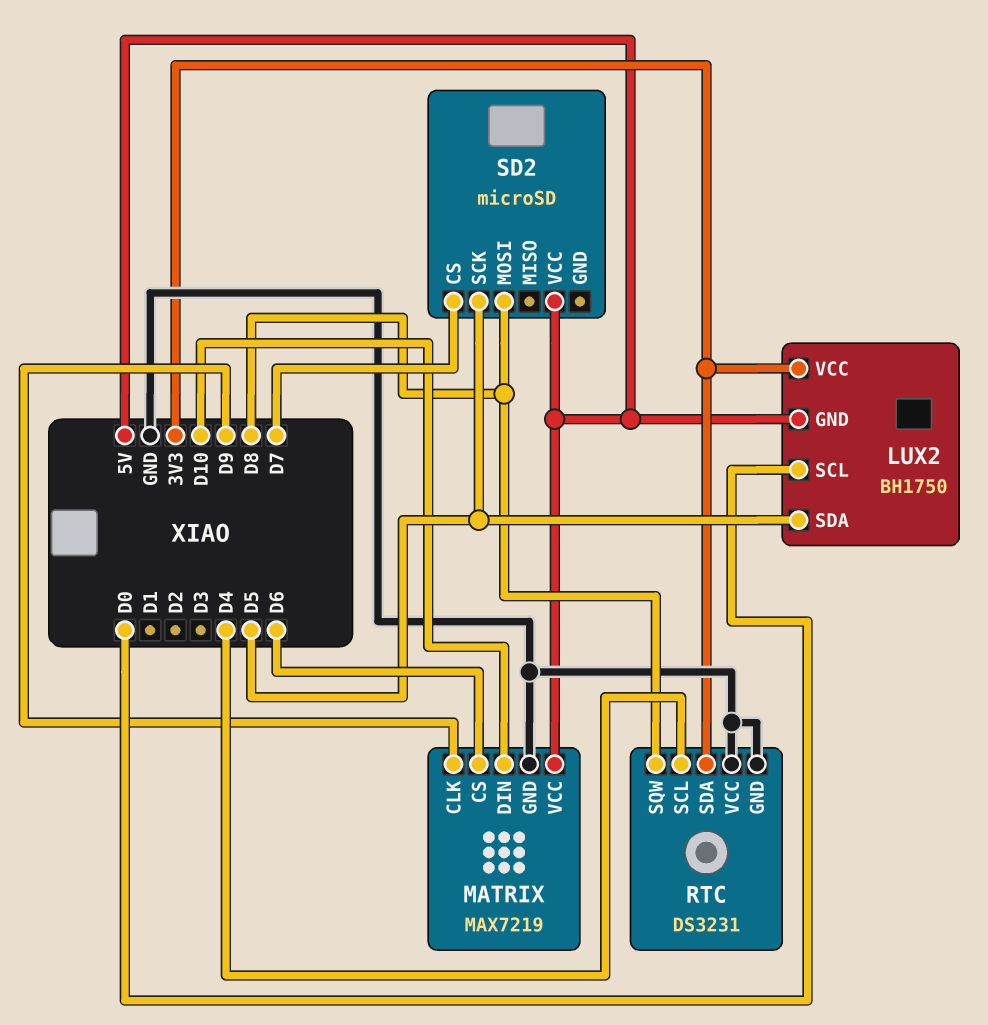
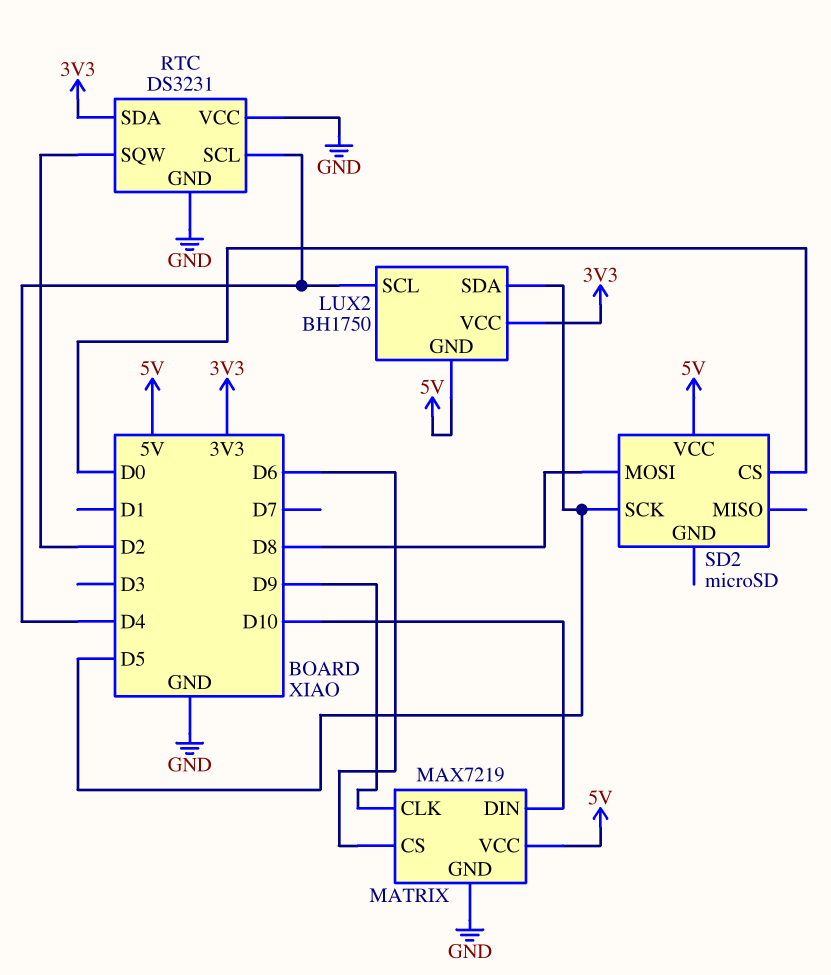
LUX2 pin SCL: D0 -> D4
RTC pin SQW: D8 -> D2
SD2 pin CS: D7 -> D0

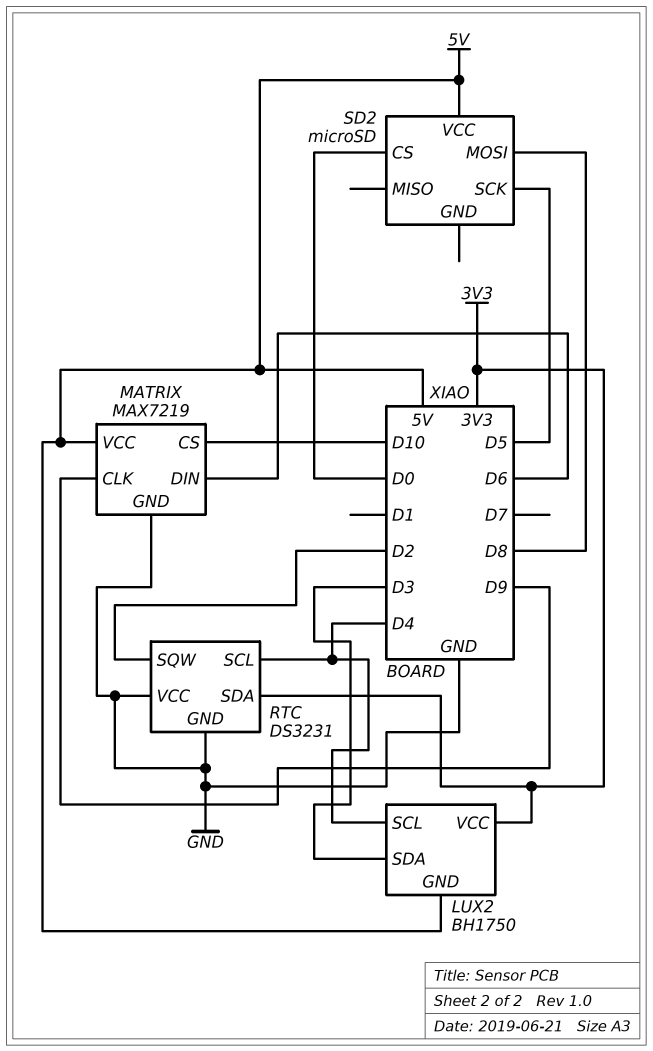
LUX2 pin SDA: D5 -> D3
MATRIX pin CS: D6 -> D10
MATRIX pin DIN: D10 -> D6

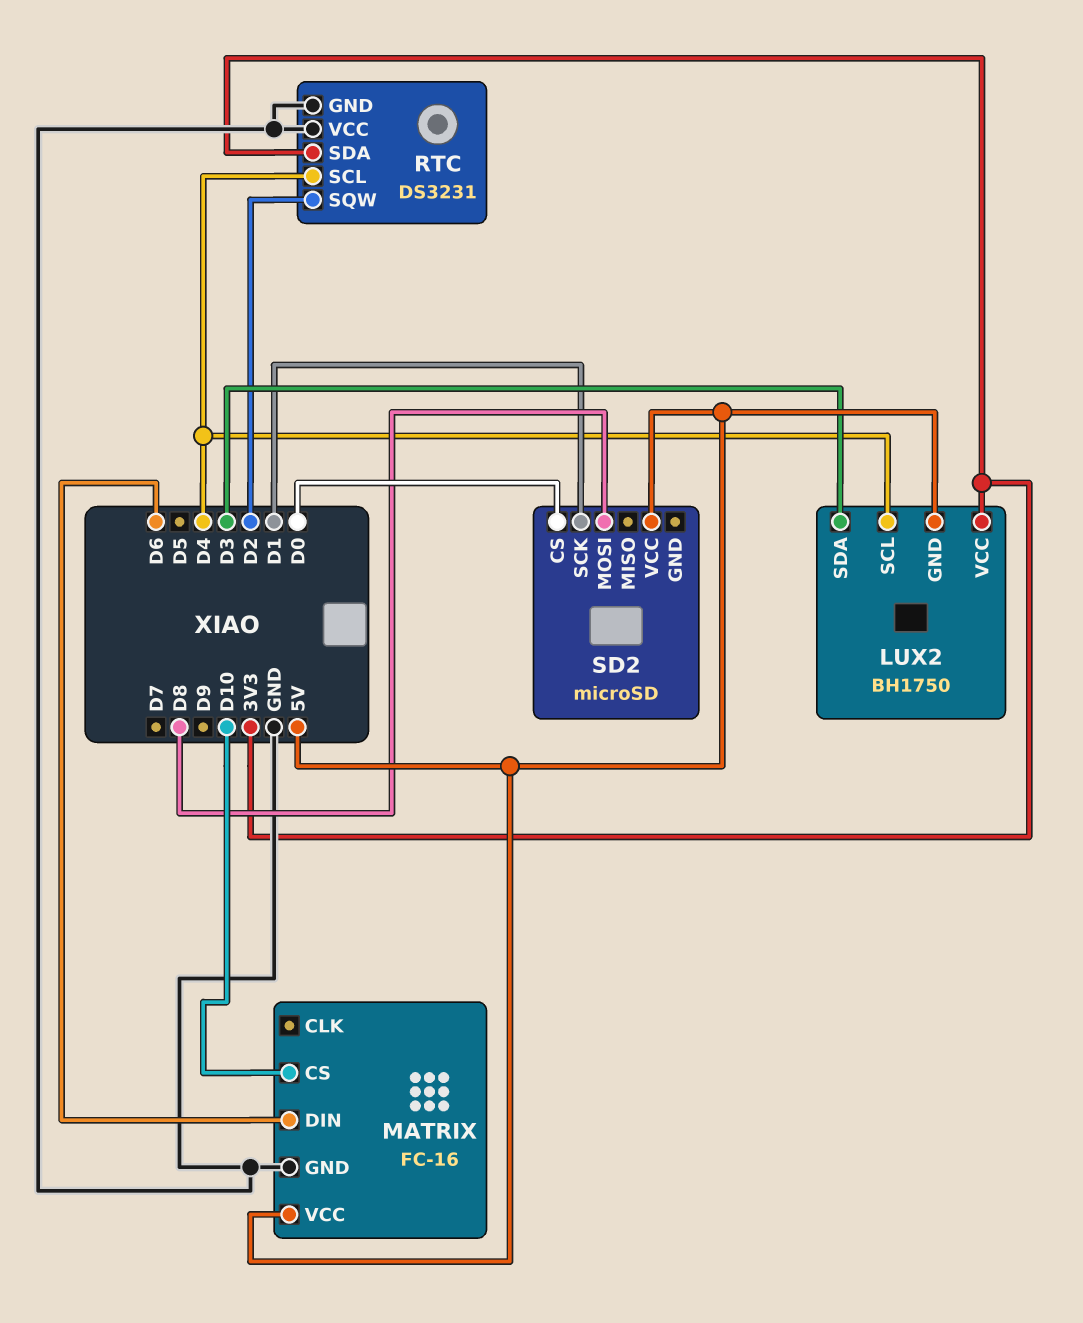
MATRIX: MAX7219 -> FC-16
MATRIX pin CLK: D9 -> none
SD2 pin SCK: D5 -> D1

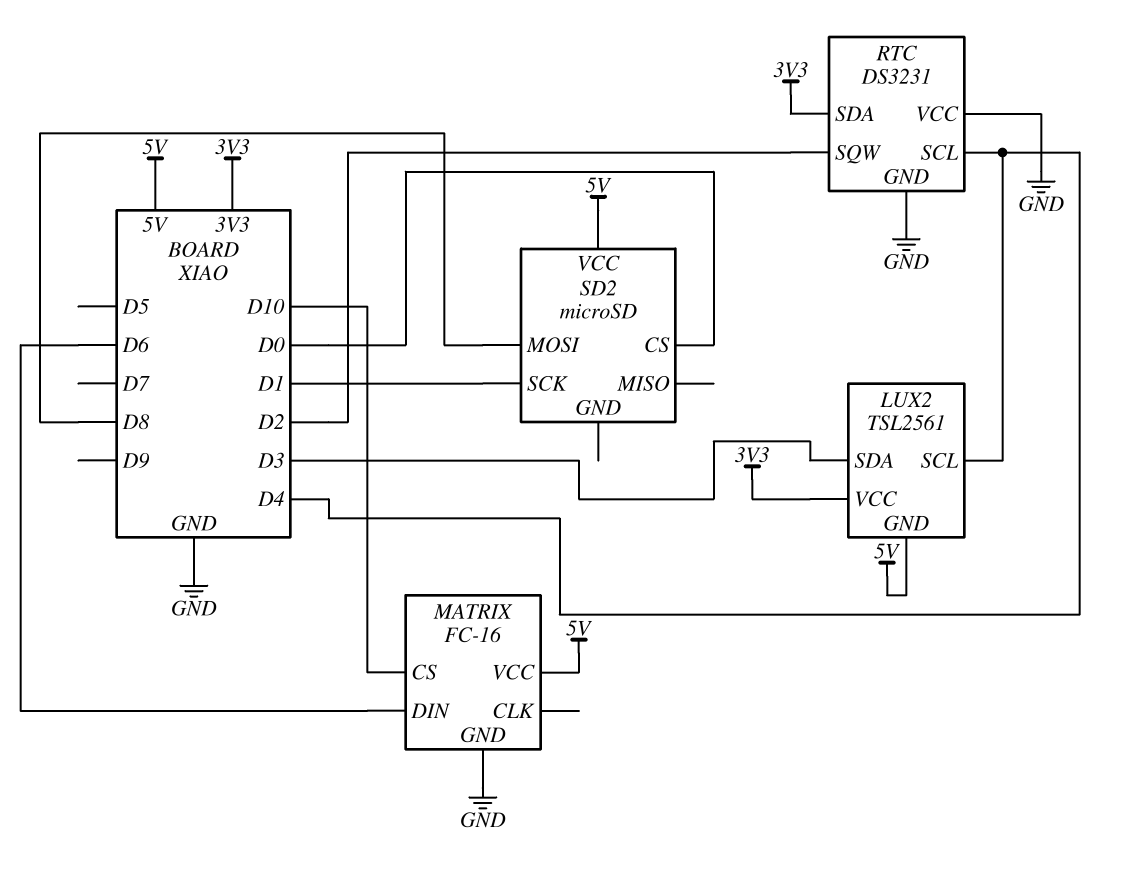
LUX2: BH1750 -> TSL2561

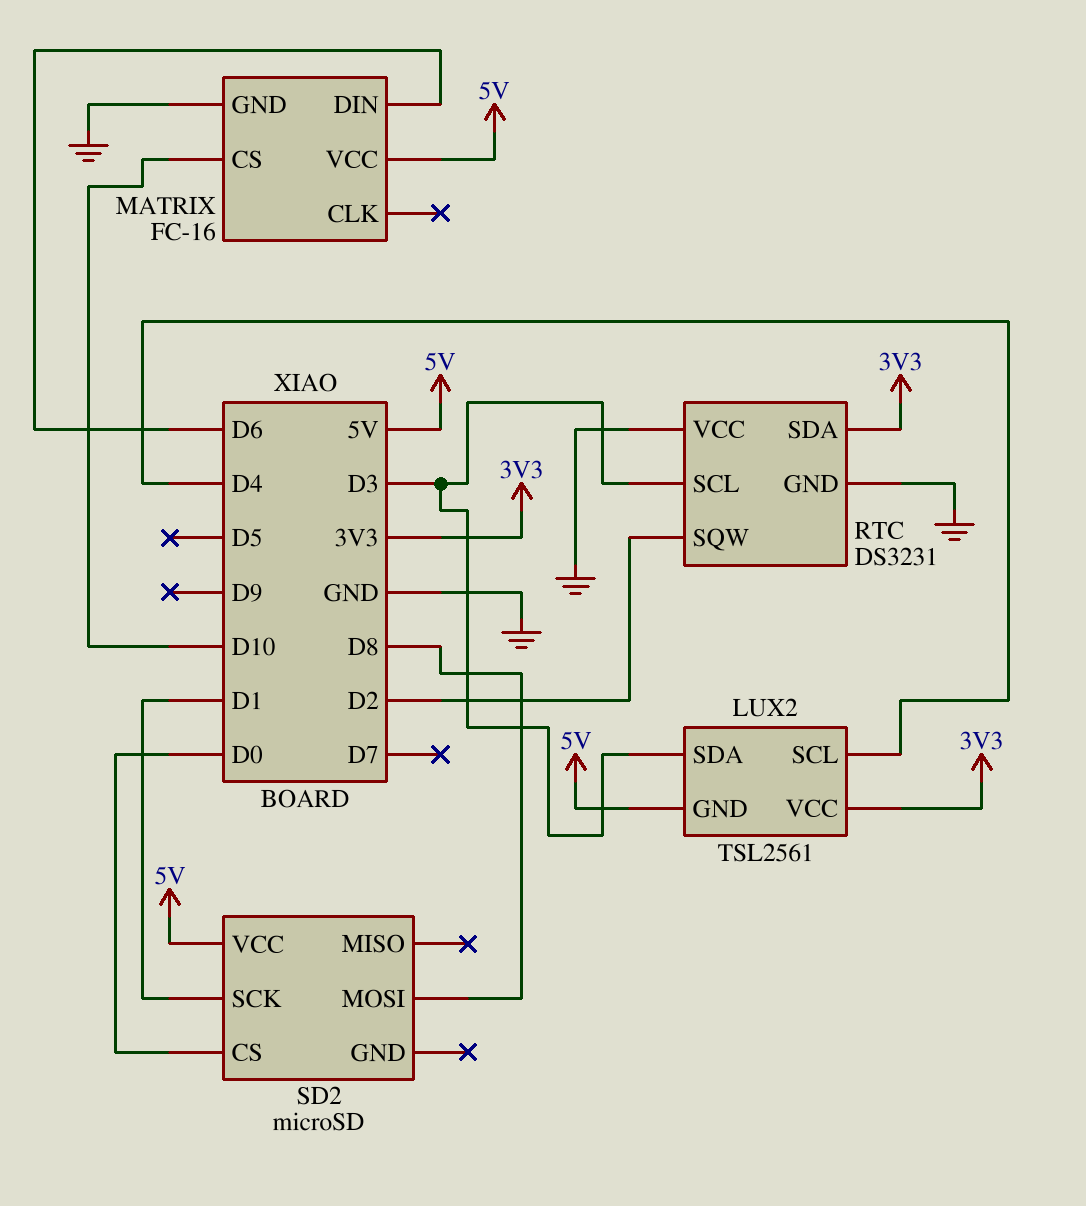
RTC pin SCL: D4 -> D3

